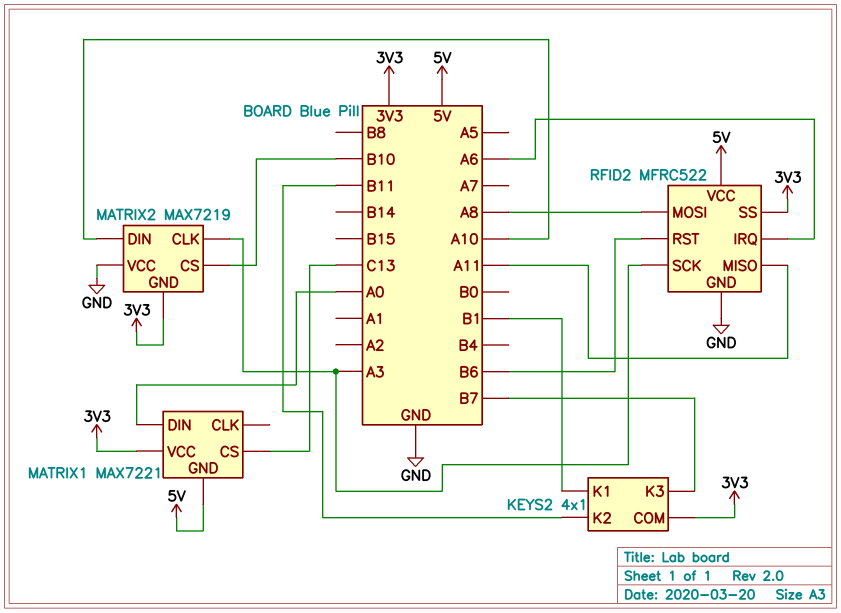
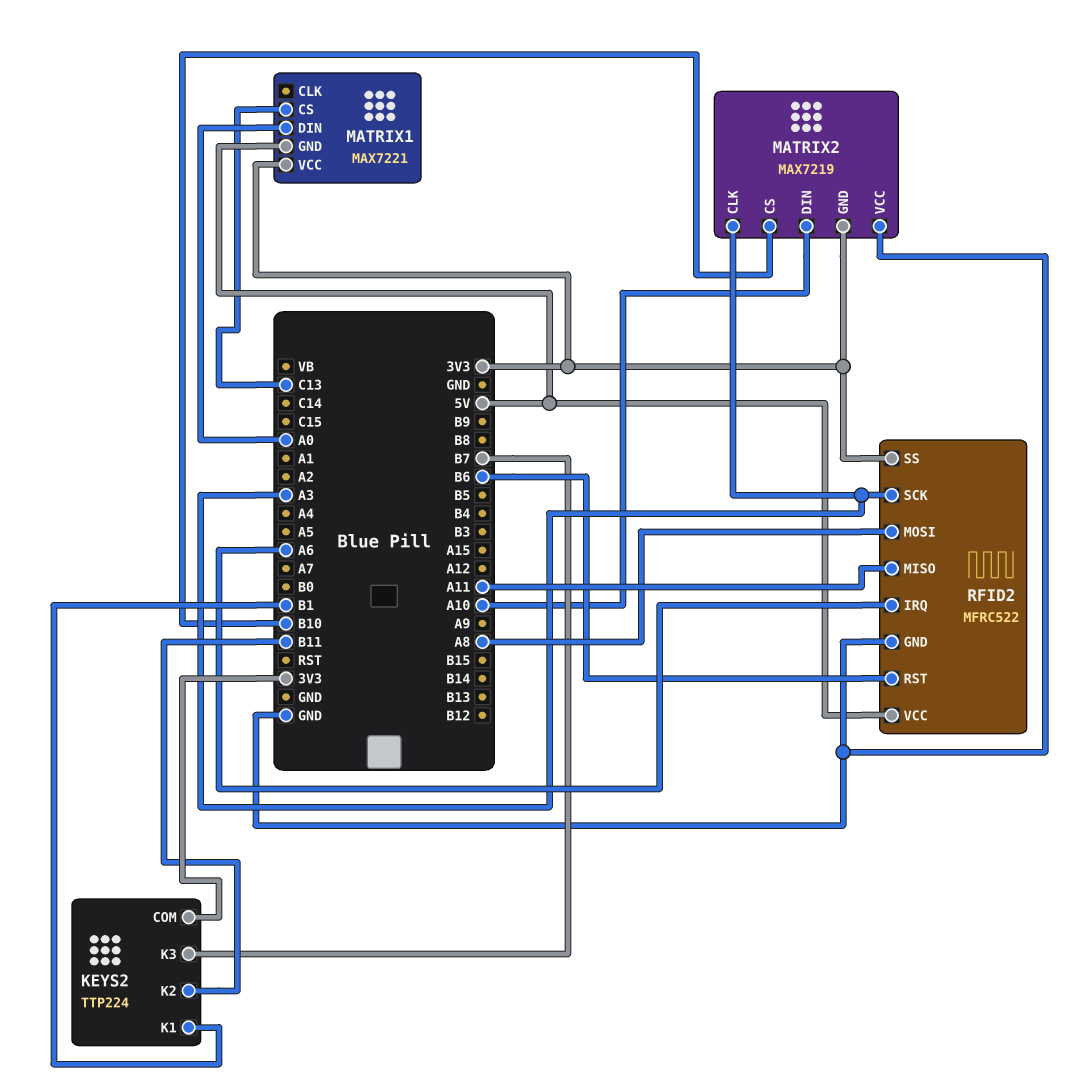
KEYS2: 4x1 -> TTP224

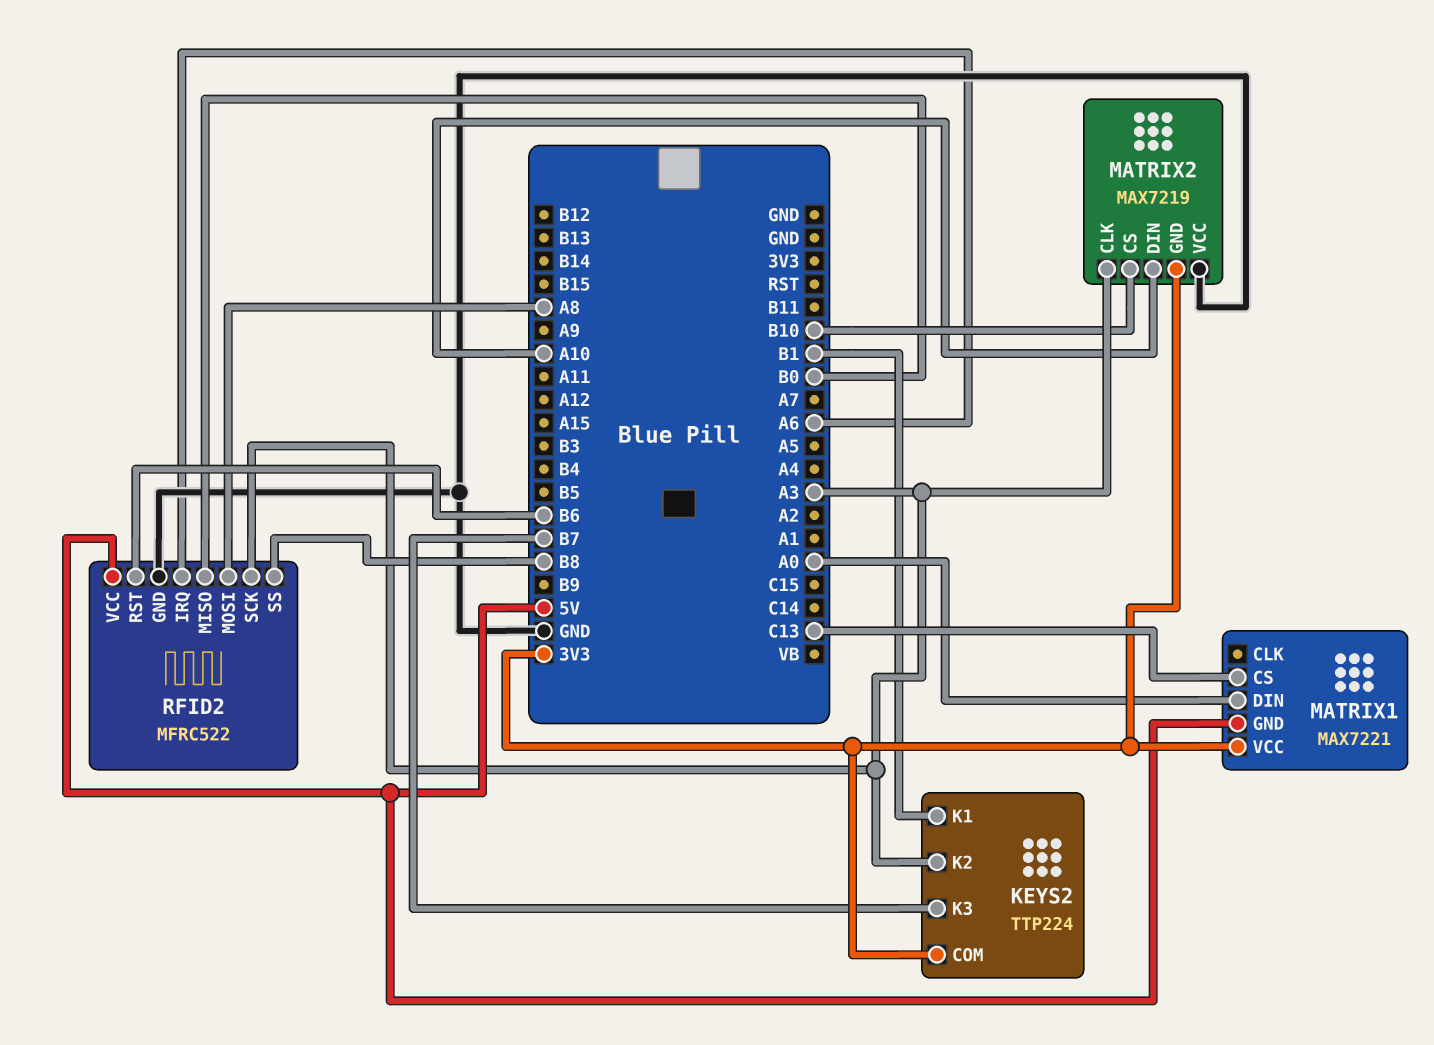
KEYS2 pin K2: B11 -> A3
RFID2 pin MISO: A11 -> B0
RFID2 pin SS: 3V3 -> B8

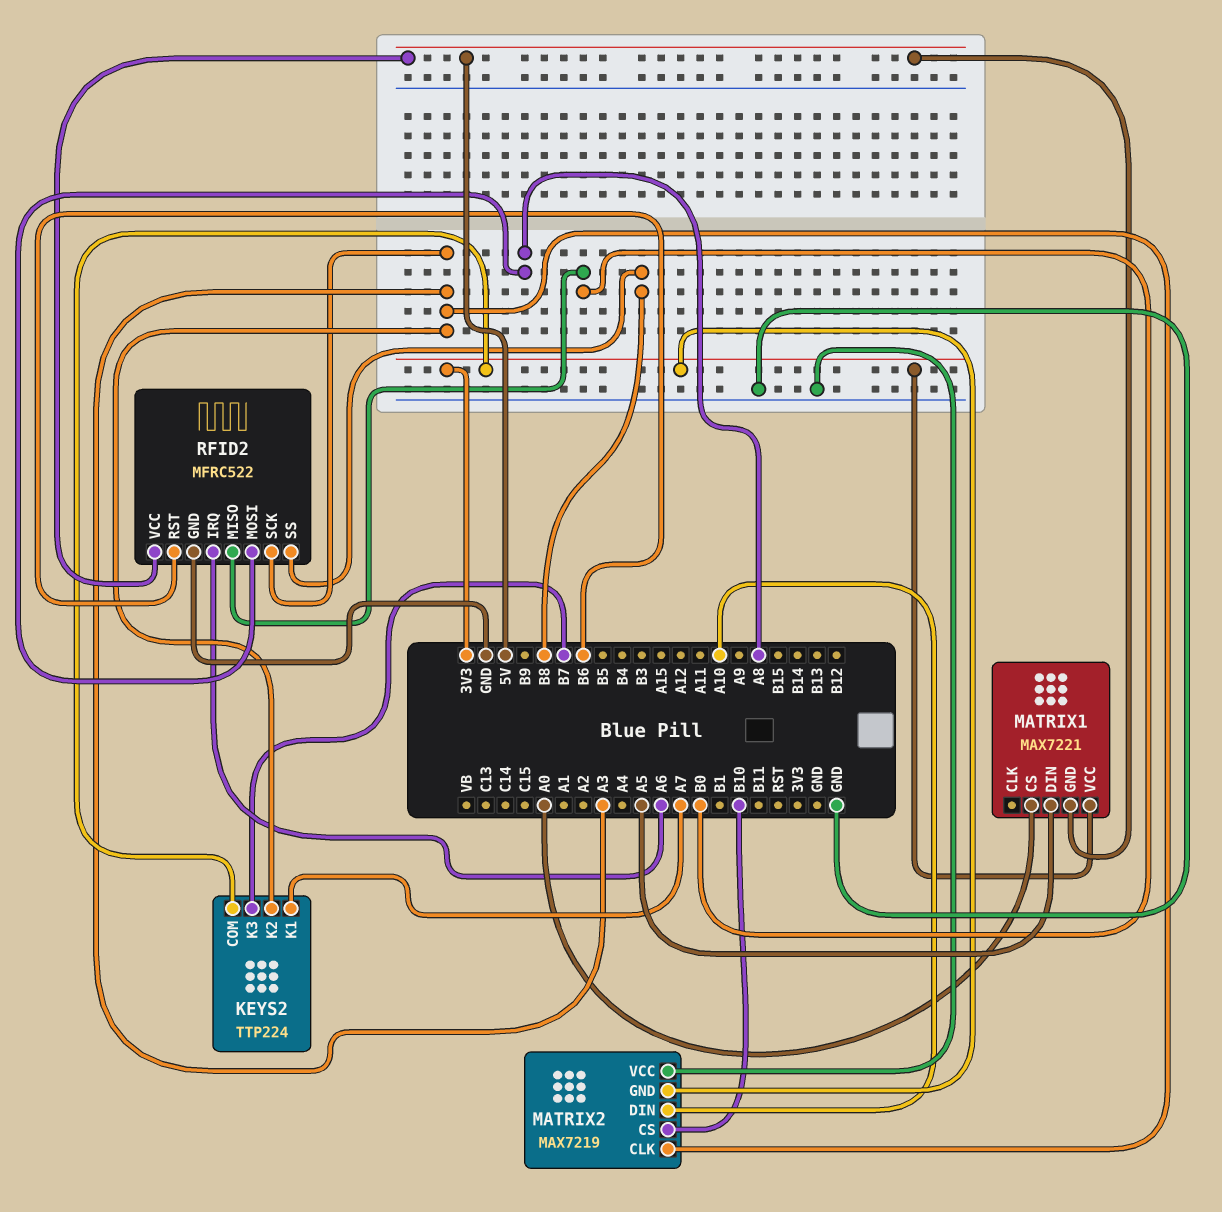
KEYS2 pin K1: B1 -> A7
MATRIX1 pin CS: C13 -> A0
MATRIX1 pin DIN: A0 -> A5

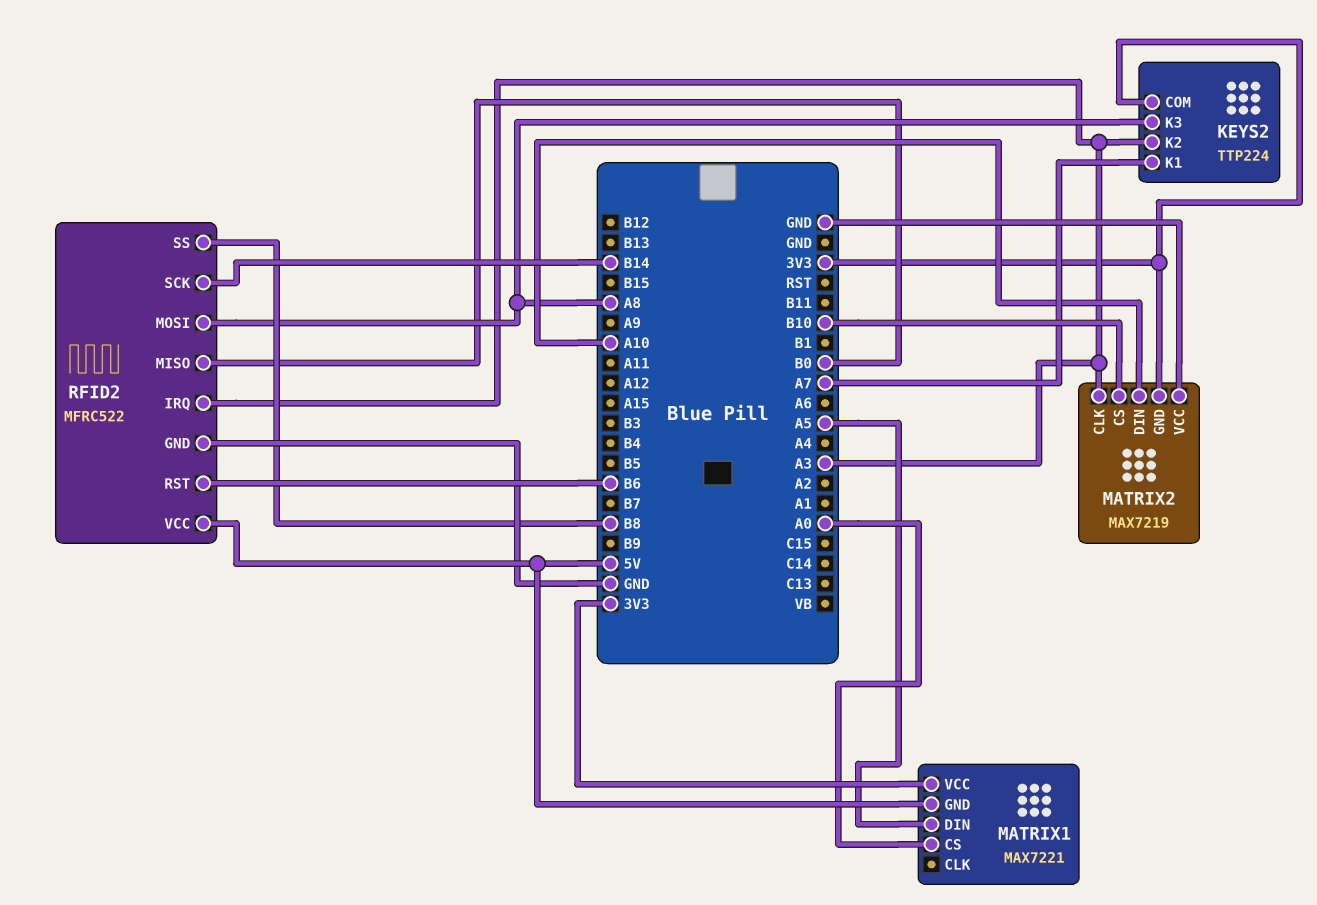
KEYS2 pin K3: B7 -> A8
RFID2 pin IRQ: A6 -> A3
RFID2 pin SCK: A3 -> B14

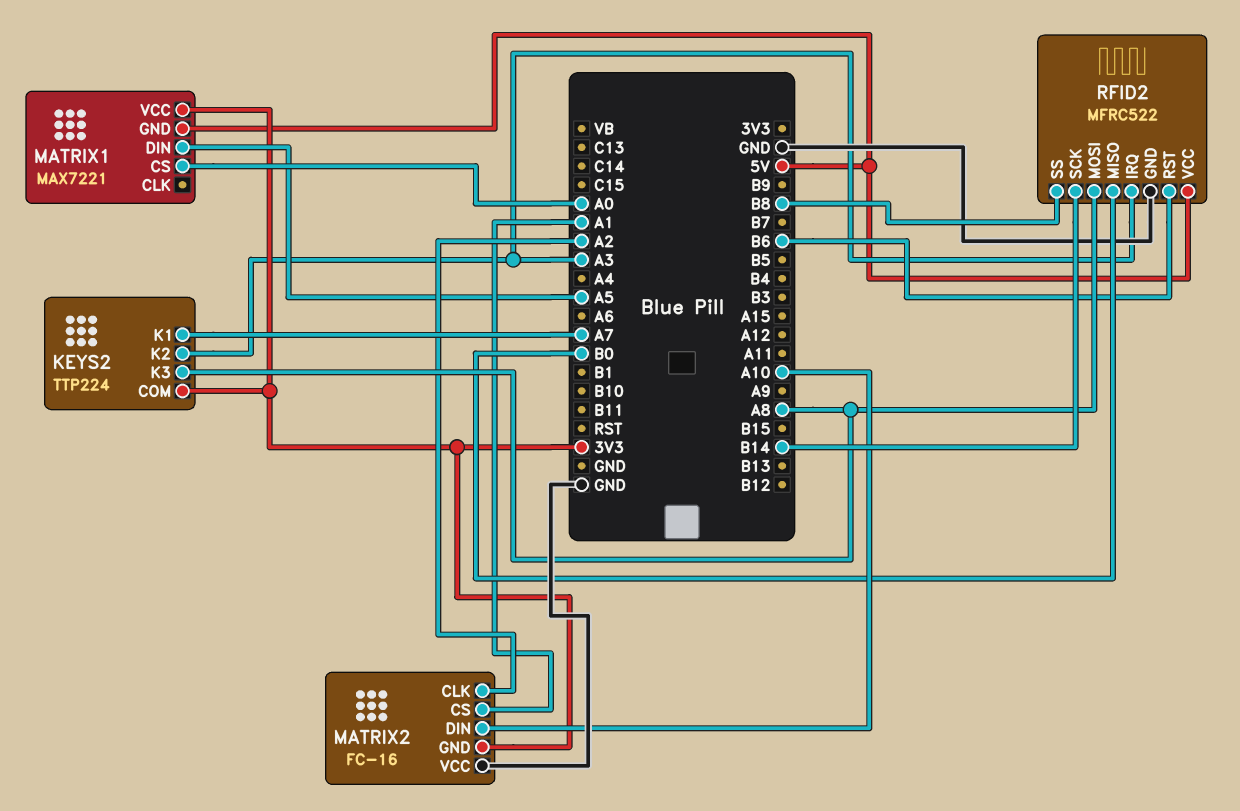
MATRIX2: MAX7219 -> FC-16
MATRIX2 pin CLK: A3 -> A2
MATRIX2 pin CS: B10 -> A1

